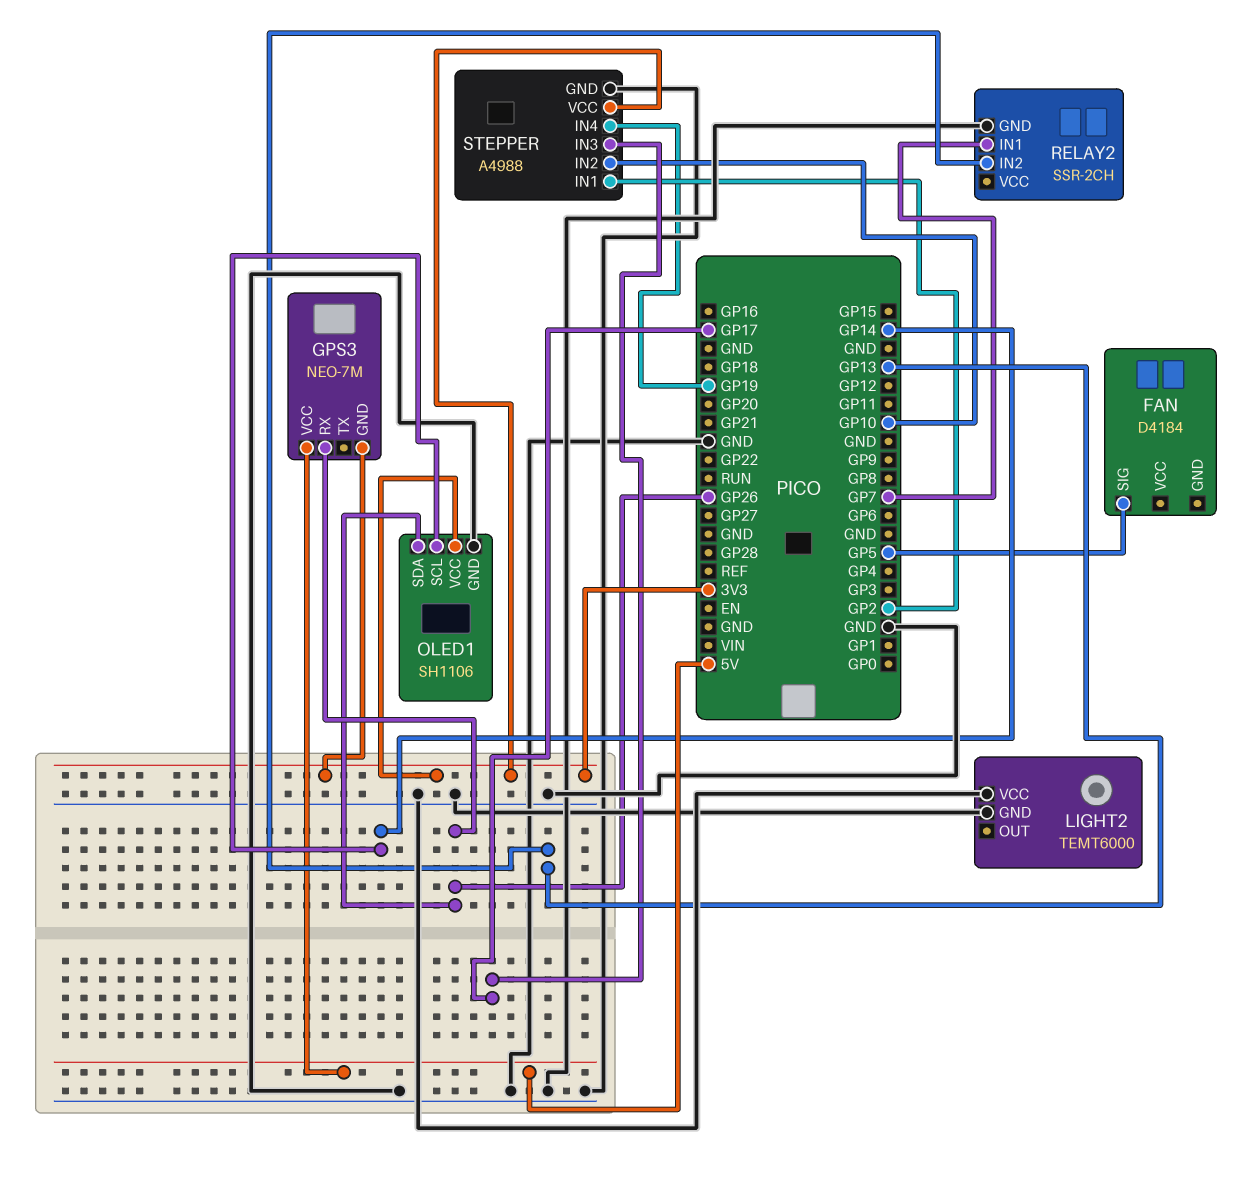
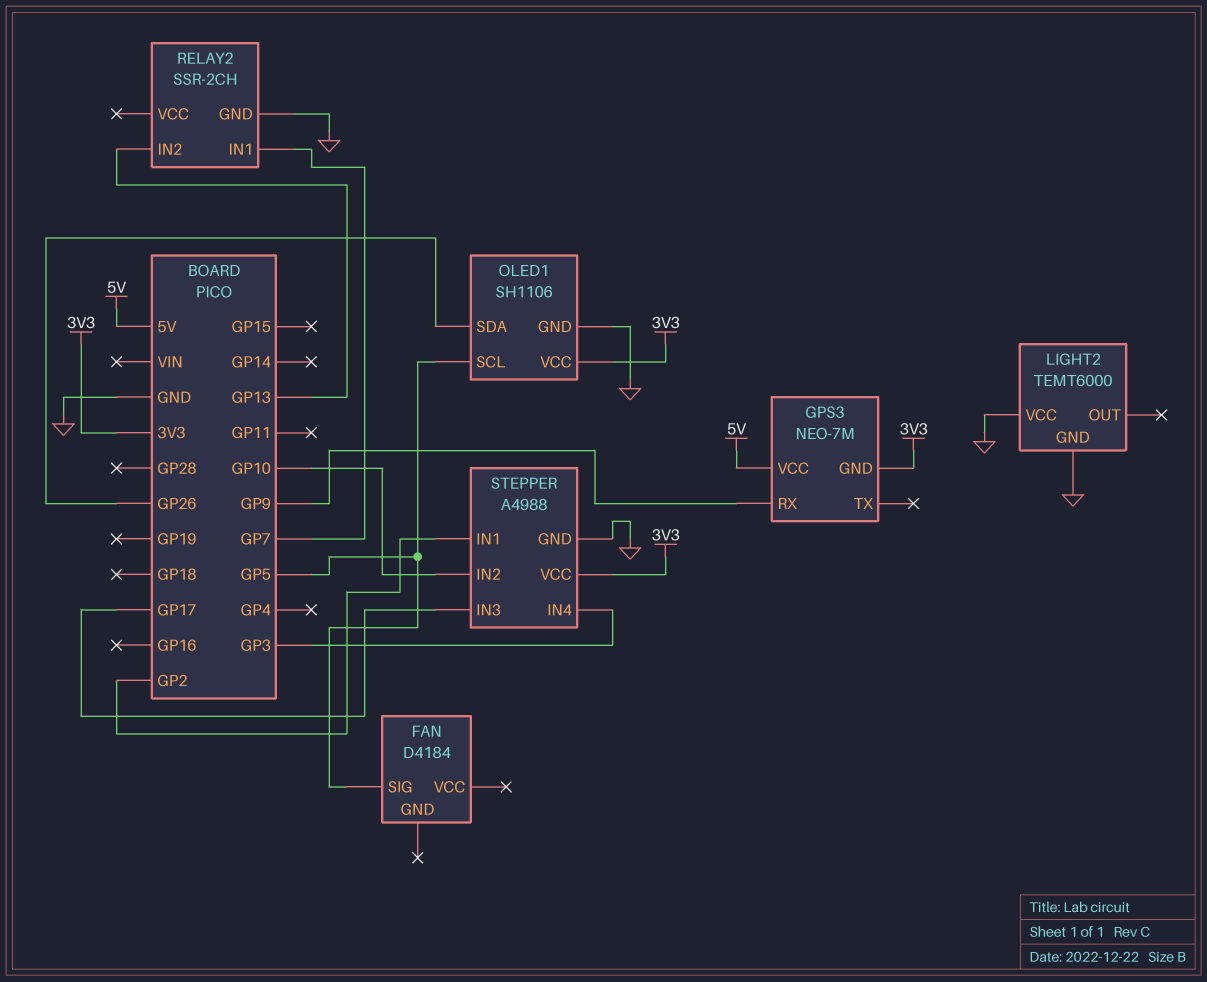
GPS3 pin RX: GP26 -> GP9
OLED1 pin SCL: GP14 -> GP5
STEPPER pin IN4: GP19 -> GP3

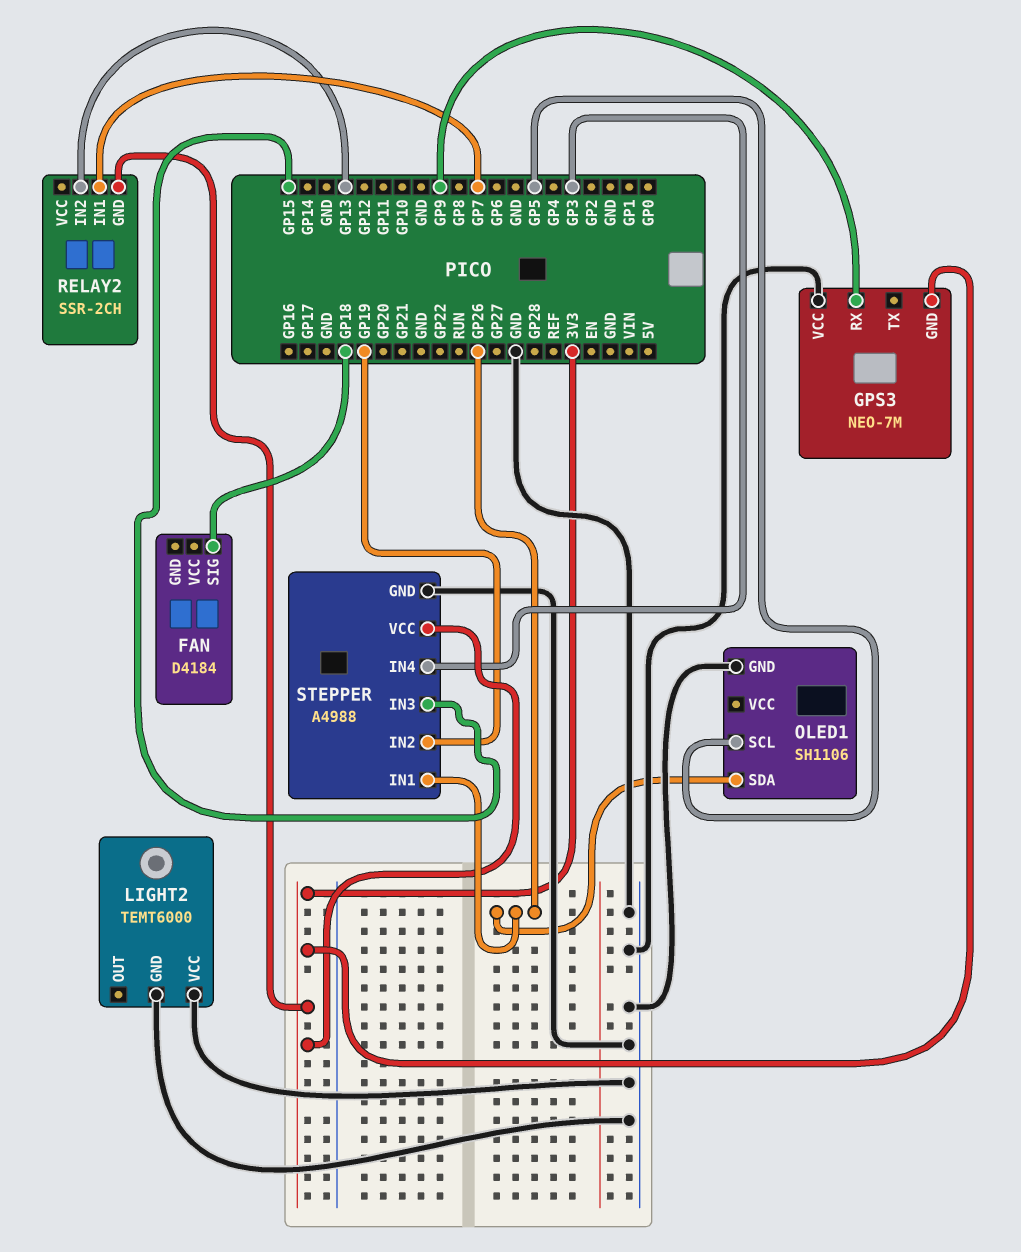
FAN pin SIG: GP5 -> GP18
GPS3 pin VCC: 5V -> GND
OLED1 pin VCC: 3V3 -> none
RELAY2 pin GND: GND -> 3V3
STEPPER pin IN1: GP2 -> GP26
STEPPER pin IN2: GP10 -> GP19
STEPPER pin IN3: GP17 -> GP15

